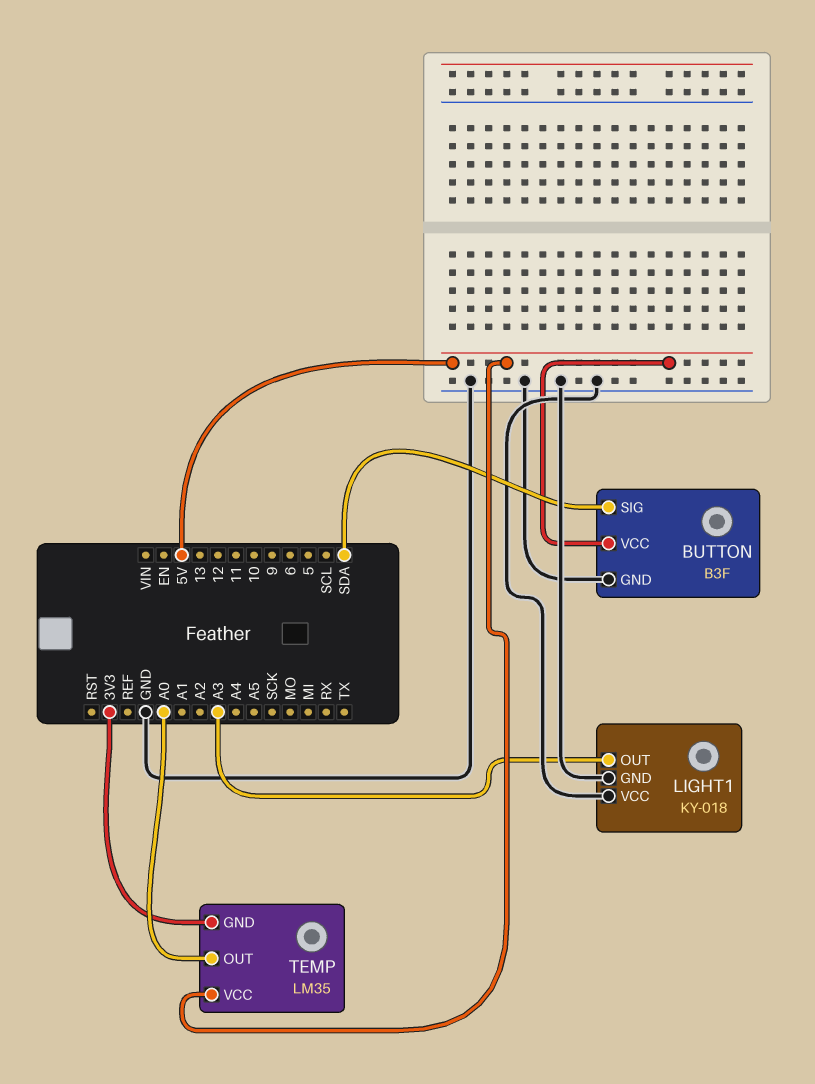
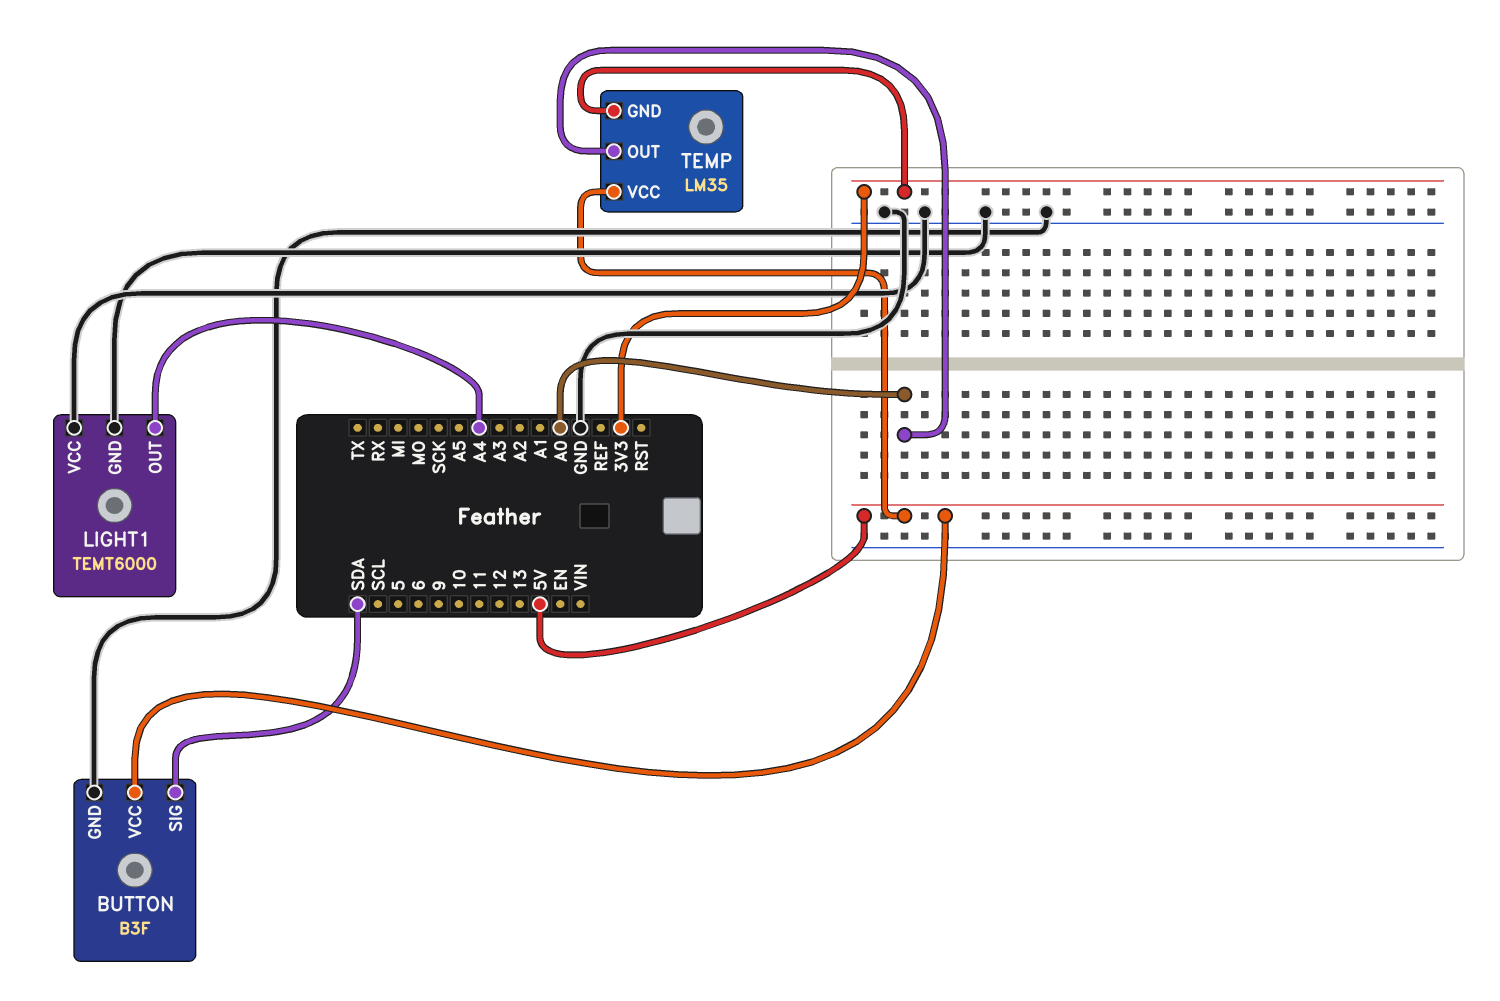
LIGHT1: KY-018 -> TEMT6000
LIGHT1 pin OUT: A3 -> A4

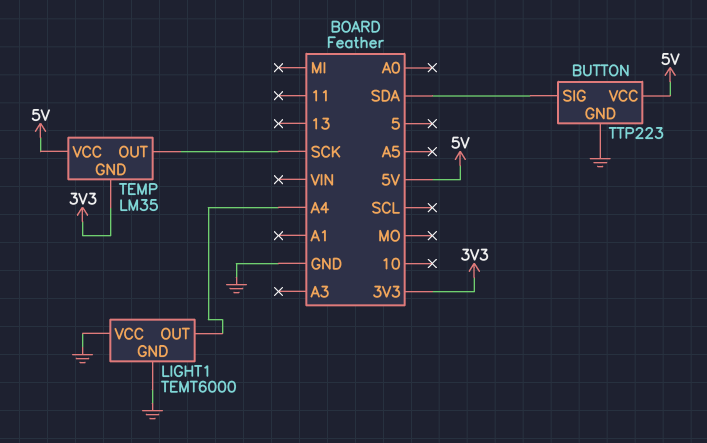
BUTTON: B3F -> TTP223
TEMP pin OUT: A0 -> SCK

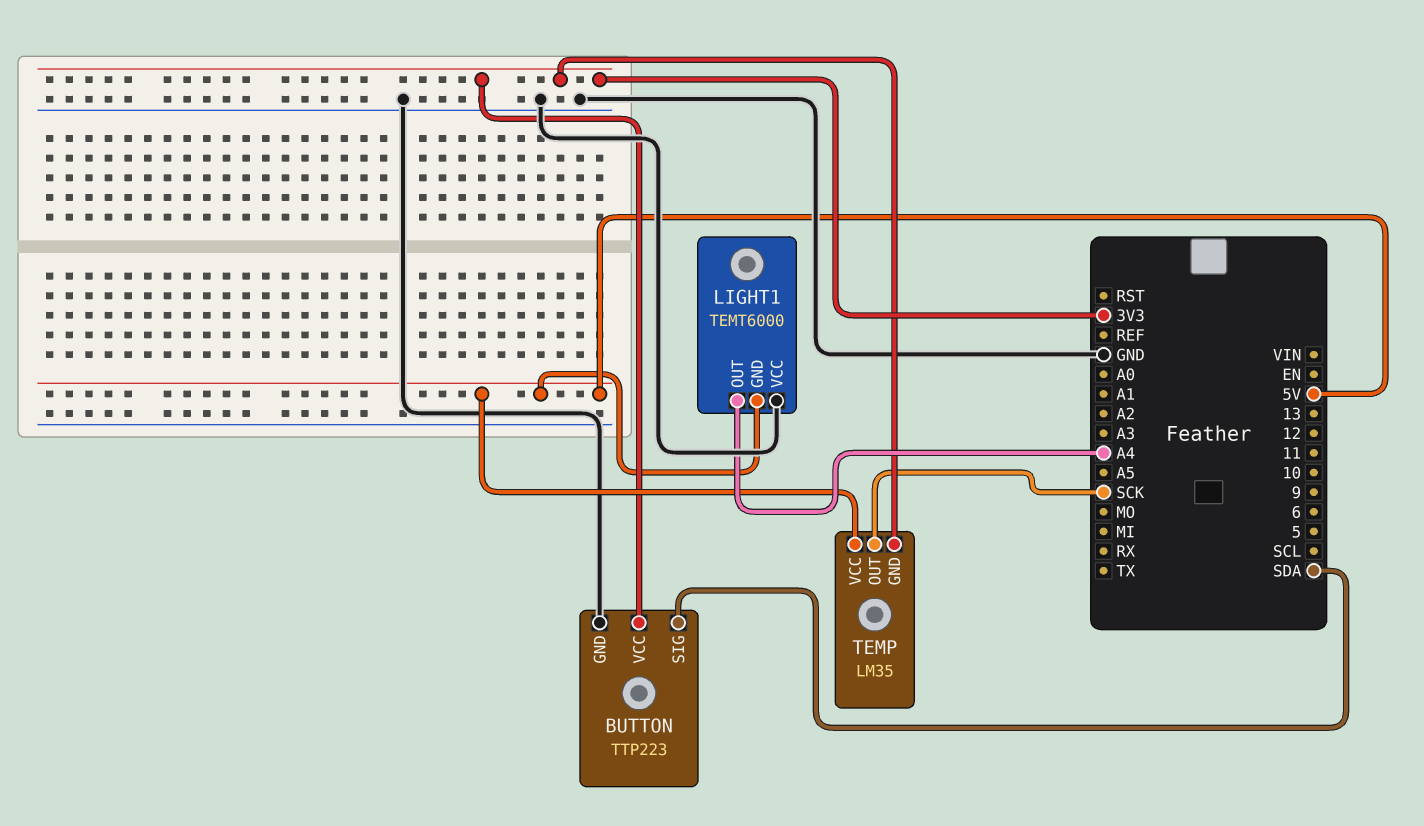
BUTTON pin VCC: 5V -> 3V3
LIGHT1 pin GND: GND -> 5V

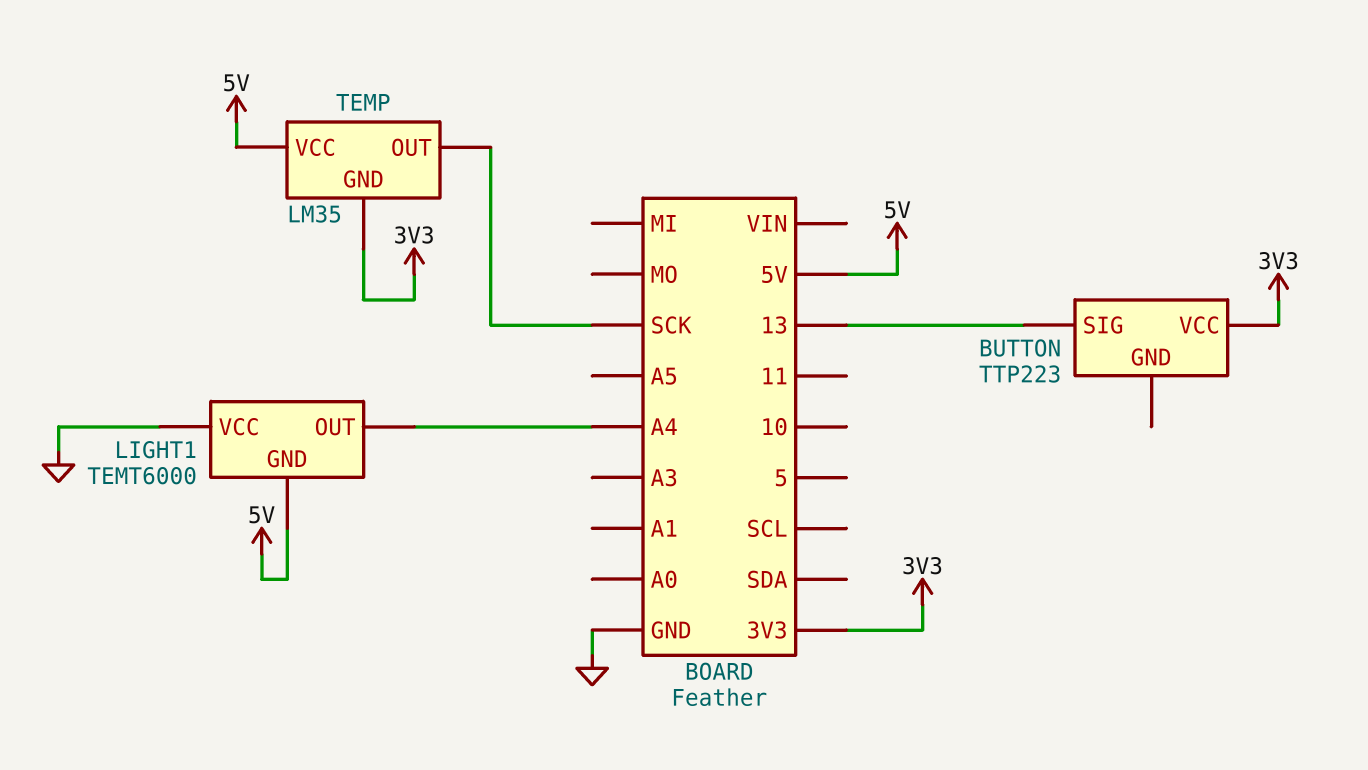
BUTTON pin GND: GND -> none
BUTTON pin SIG: SDA -> 13

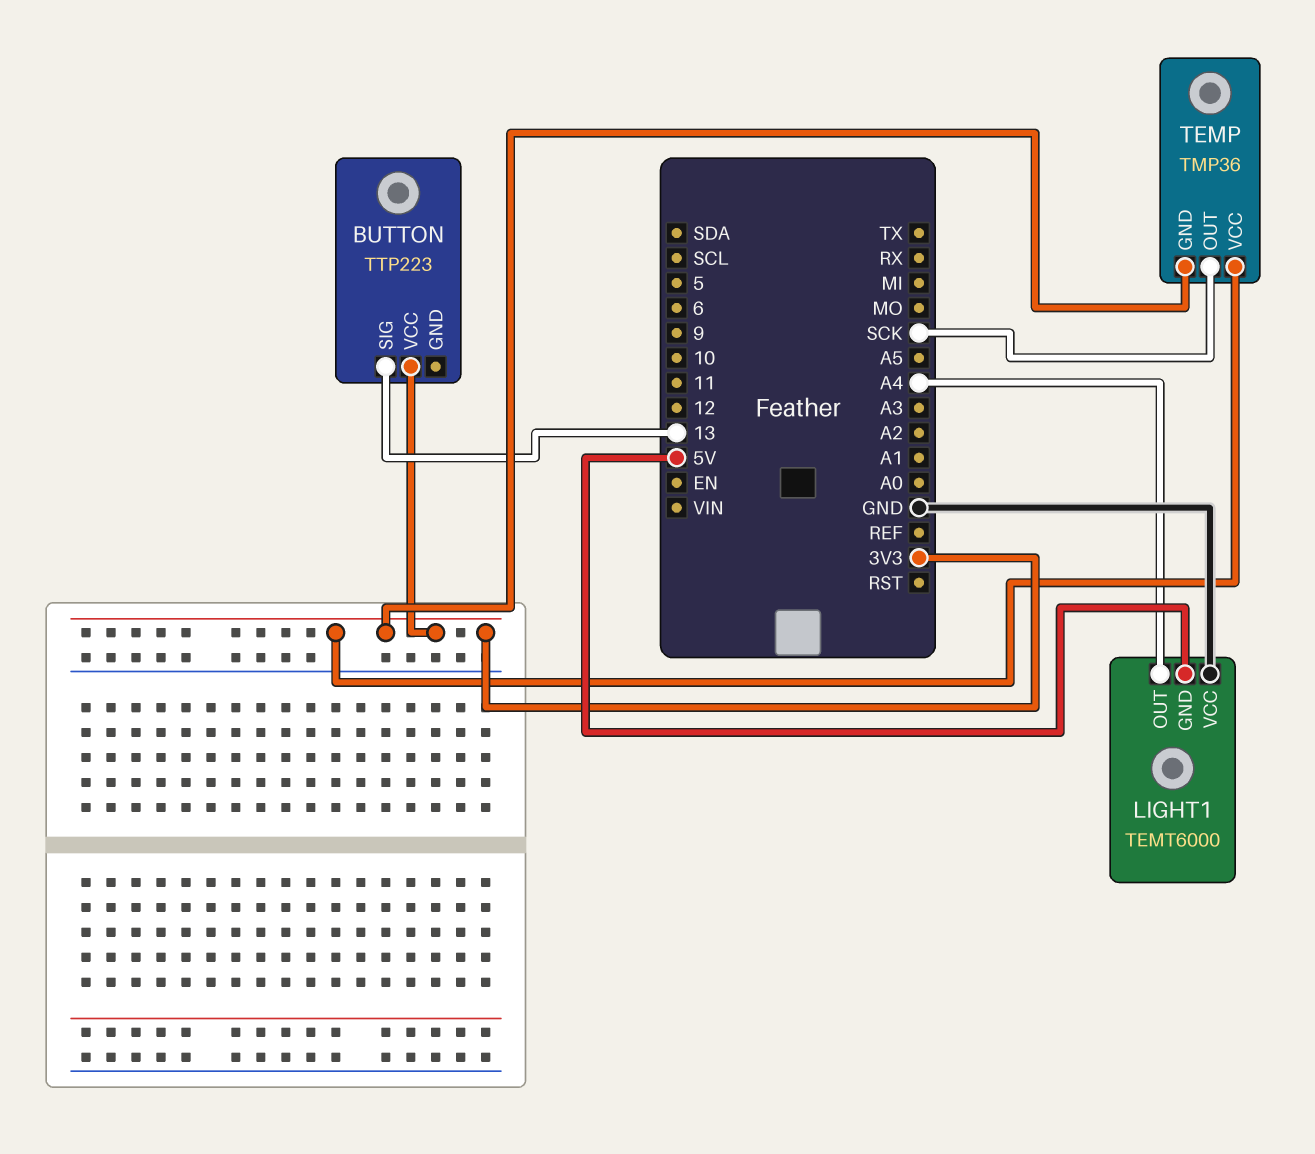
TEMP: LM35 -> TMP36
TEMP pin VCC: 5V -> 3V3

